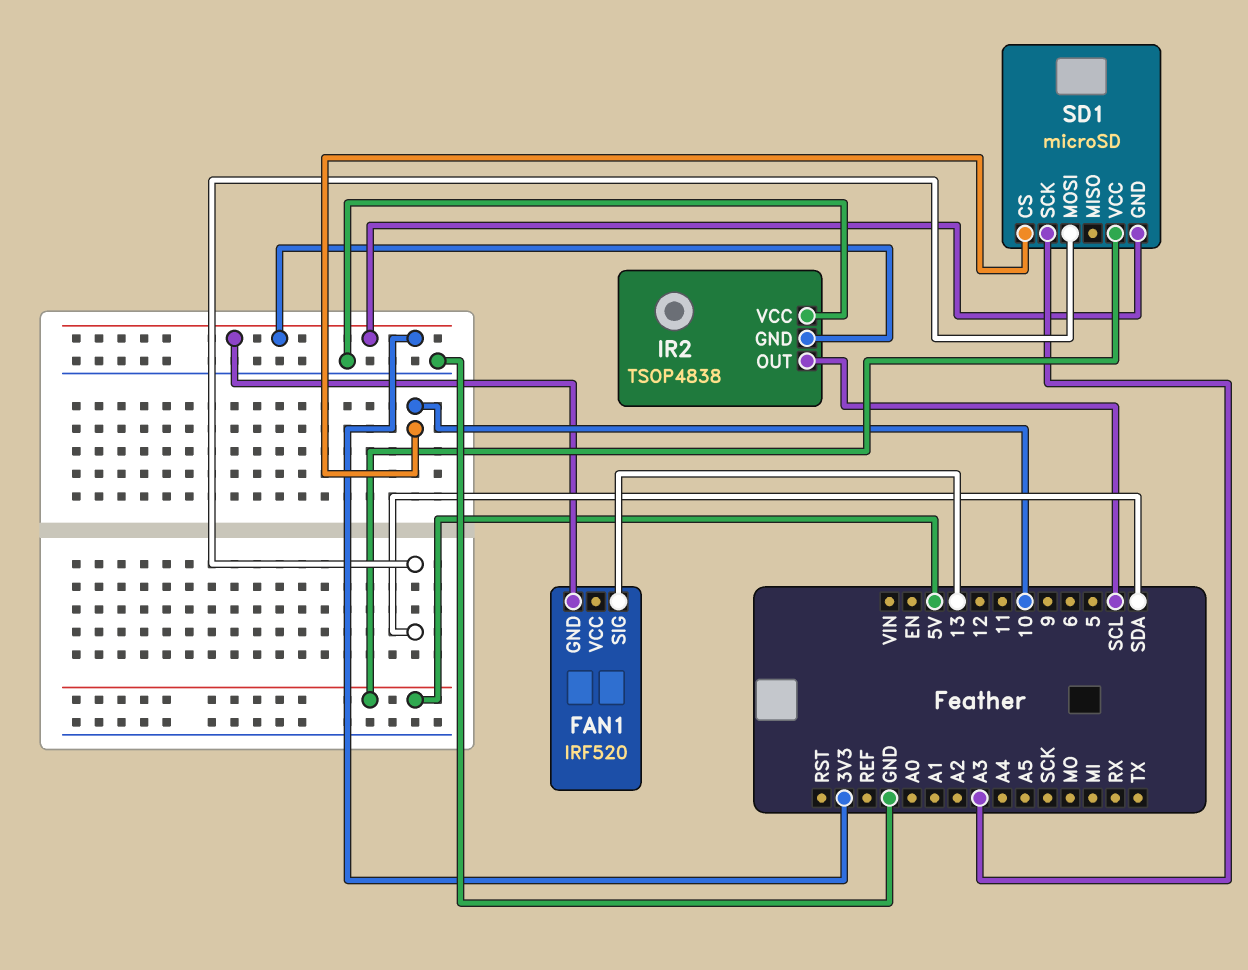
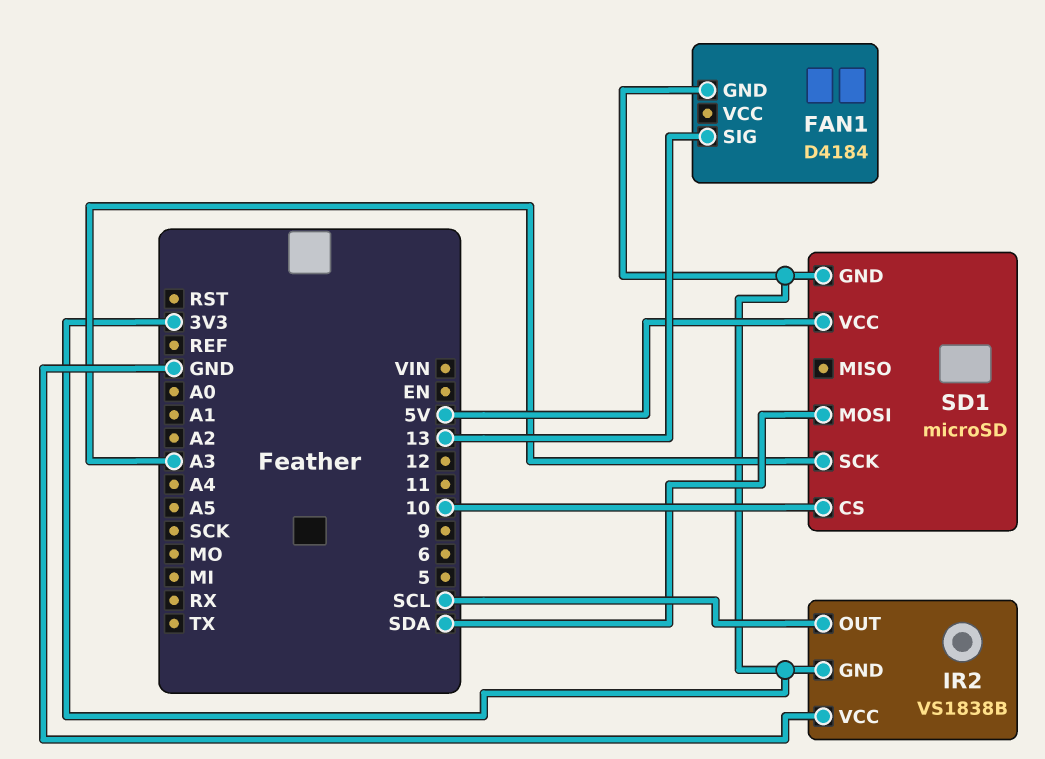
FAN1: IRF520 -> D4184
IR2: TSOP4838 -> VS1838B

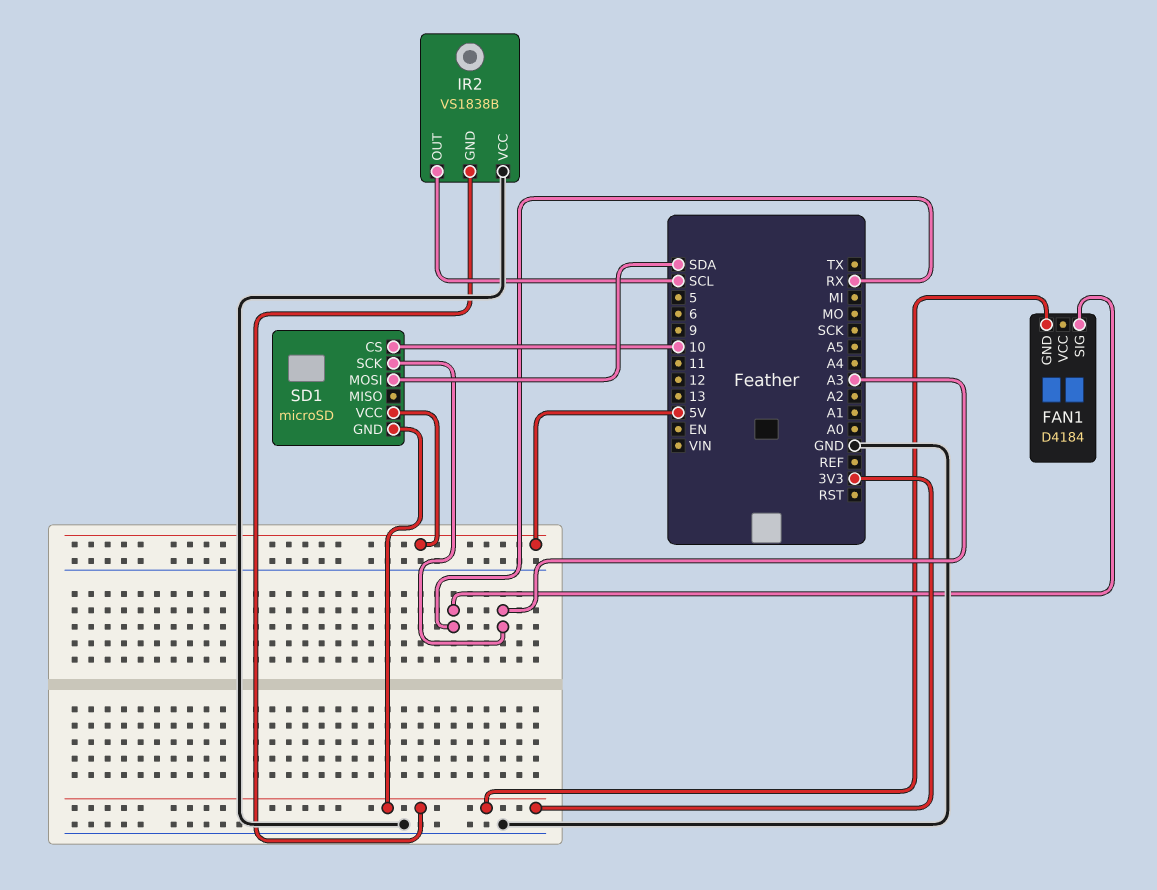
FAN1 pin SIG: 13 -> RX

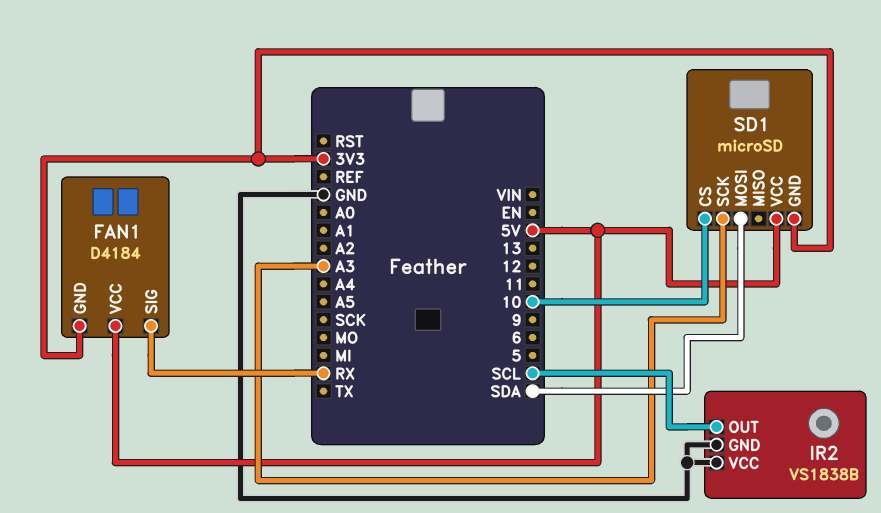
FAN1 pin VCC: none -> 5V
IR2 pin GND: 3V3 -> GND

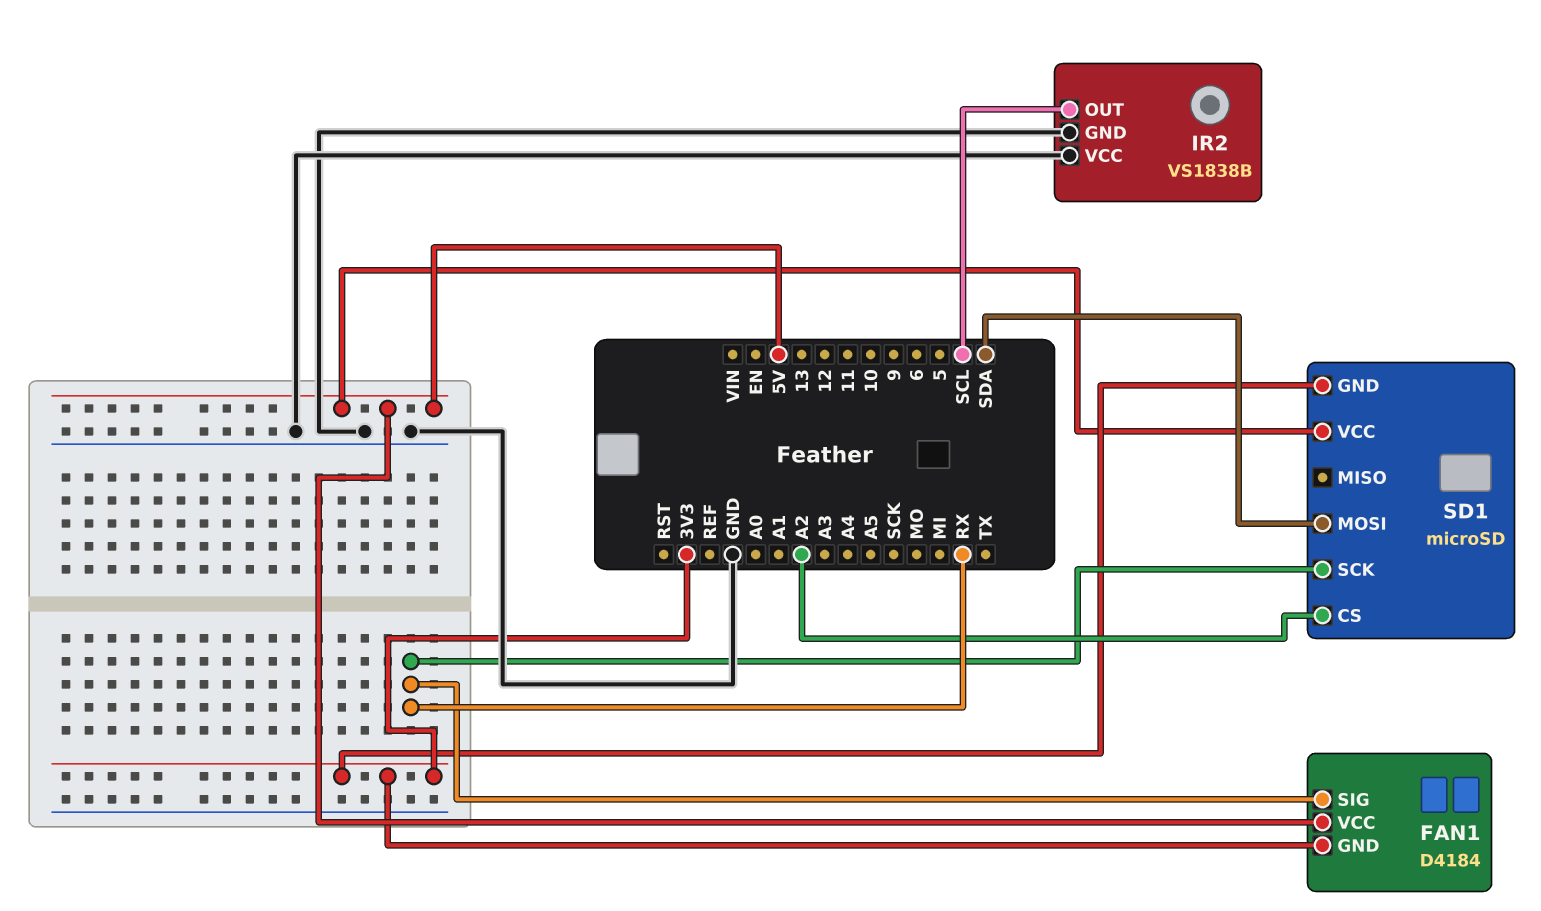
SD1 pin CS: 10 -> A2
SD1 pin SCK: A3 -> RX

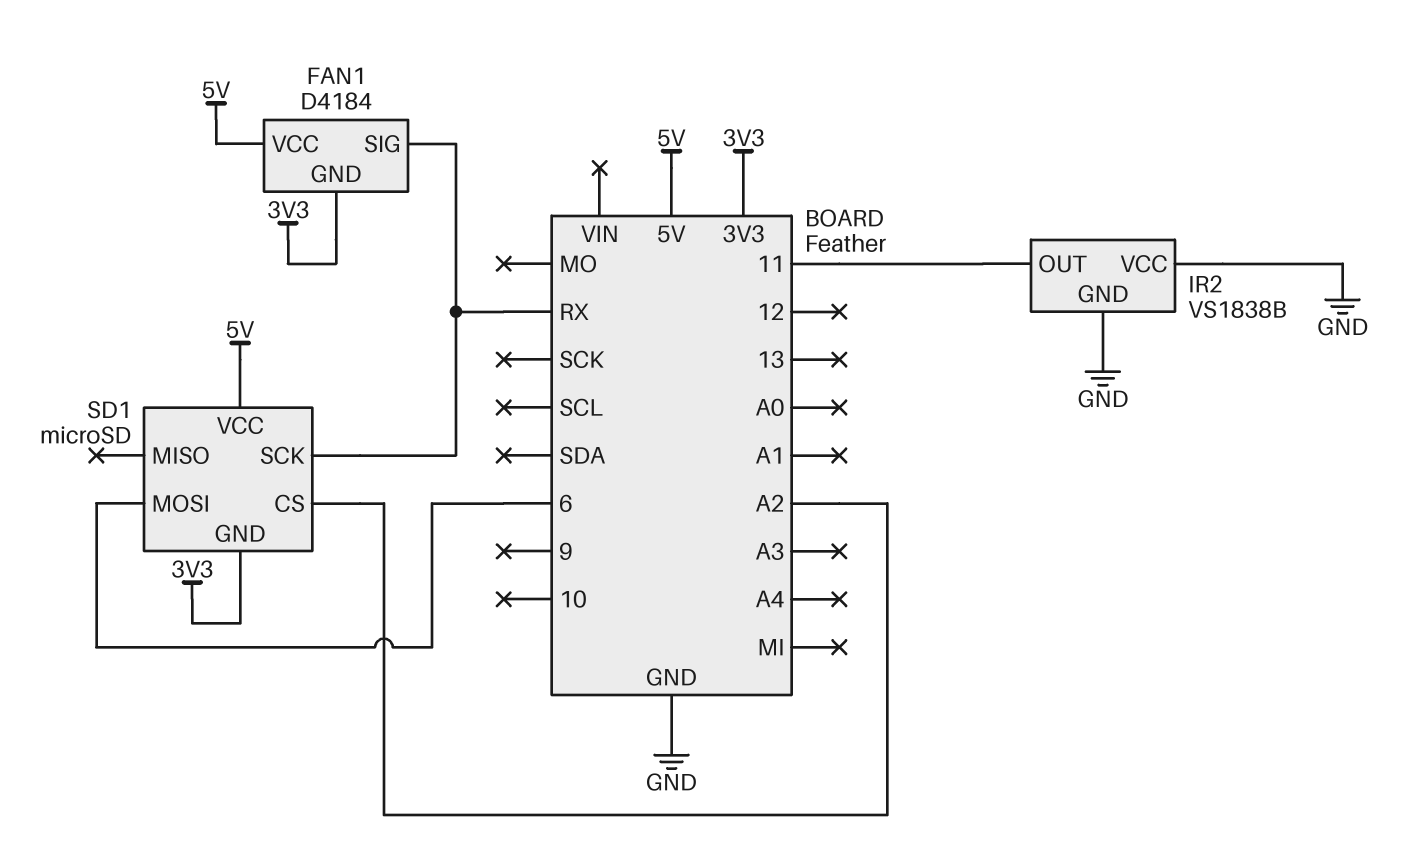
IR2 pin OUT: SCL -> 11
SD1 pin MOSI: SDA -> 6

